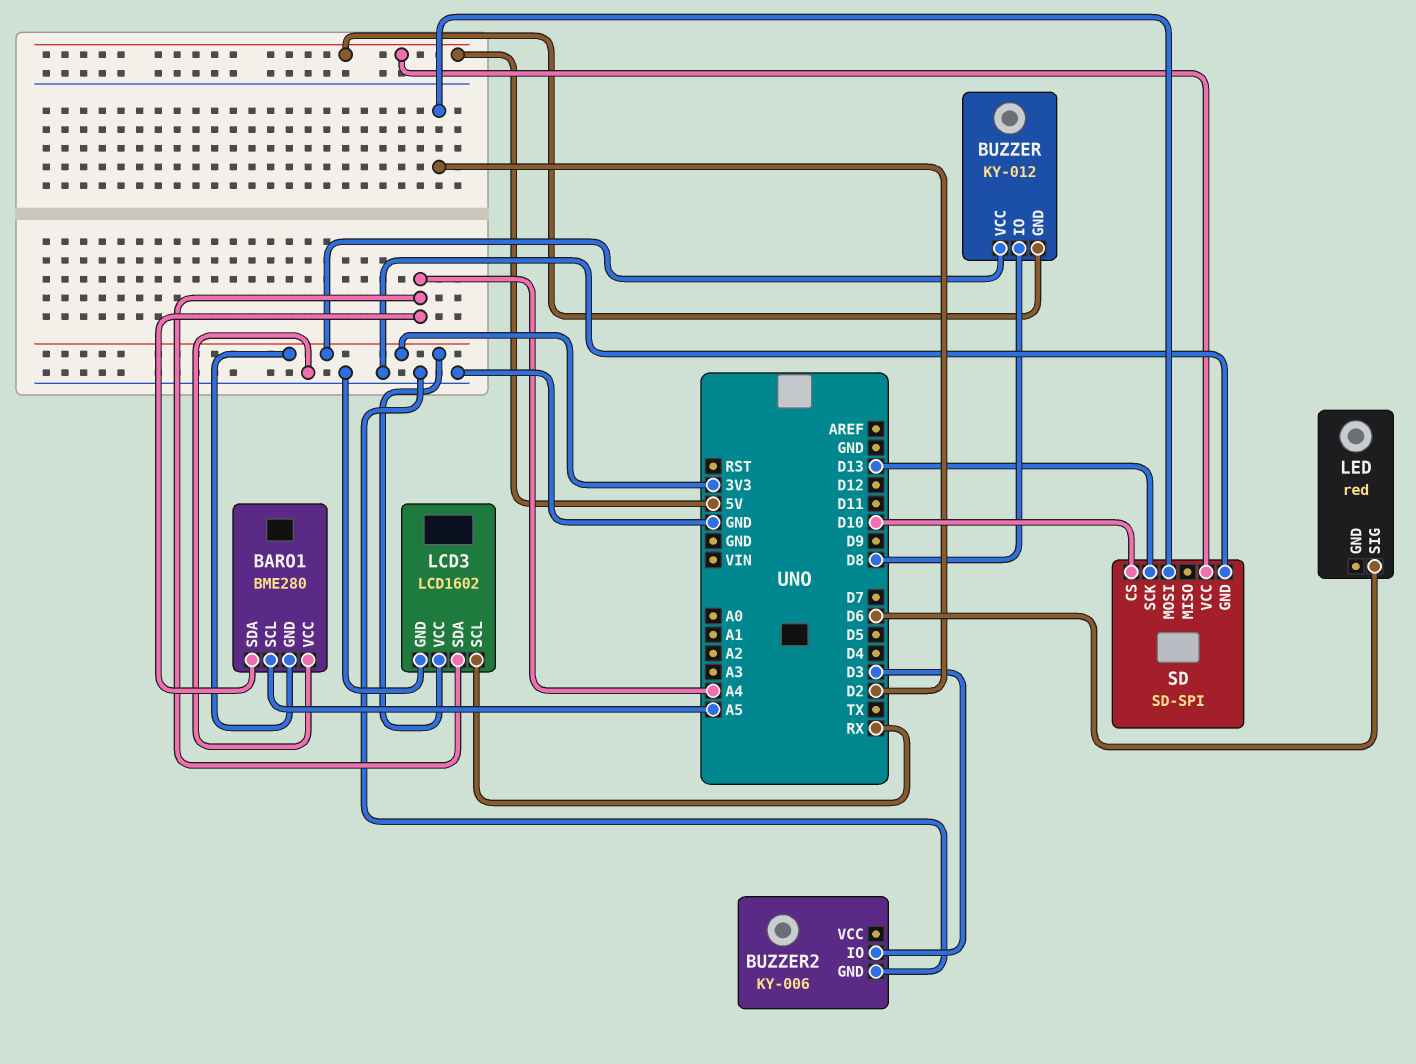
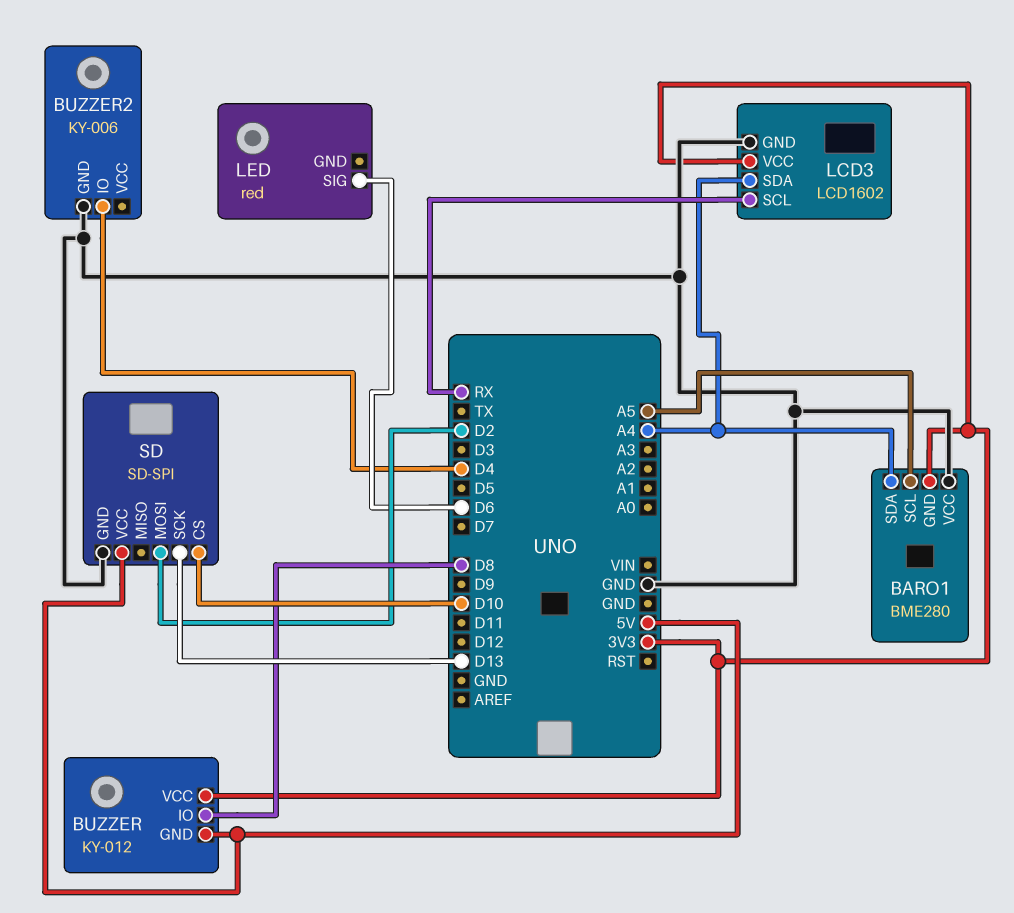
BUZZER2 pin IO: D3 -> D4

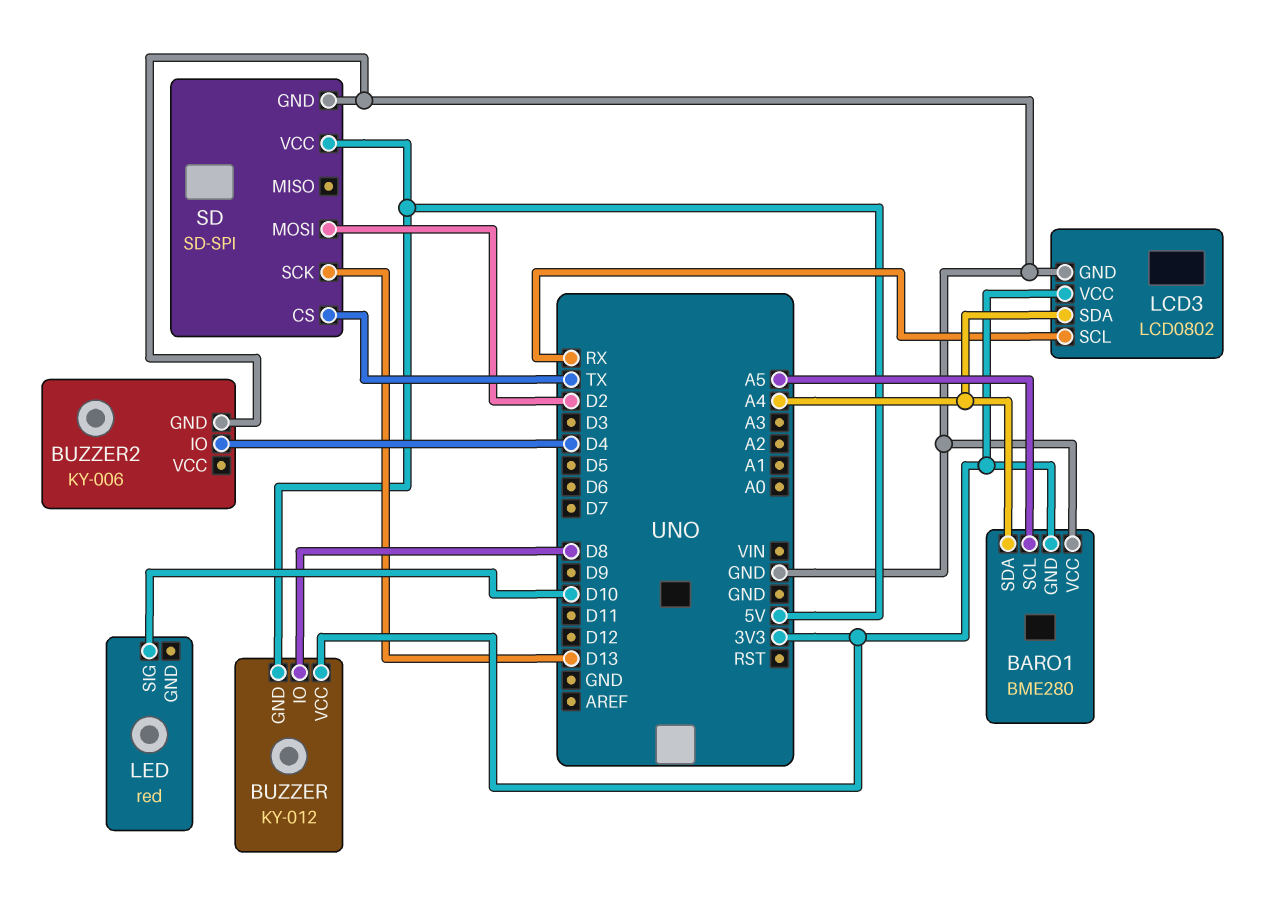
LCD3: LCD1602 -> LCD0802
LED pin SIG: D6 -> D10
SD pin CS: D10 -> TX

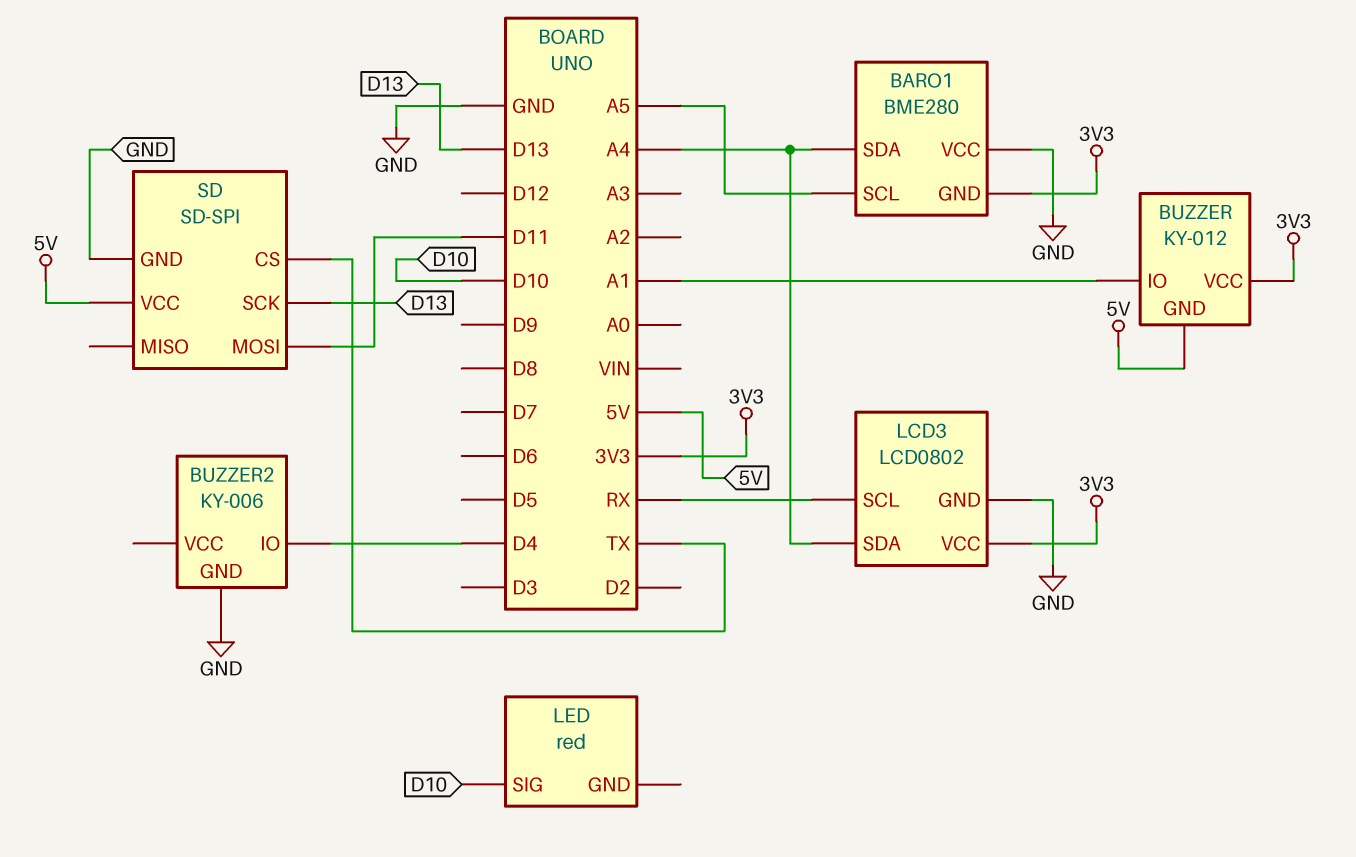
BUZZER pin IO: D8 -> A1
SD pin MOSI: D2 -> D11

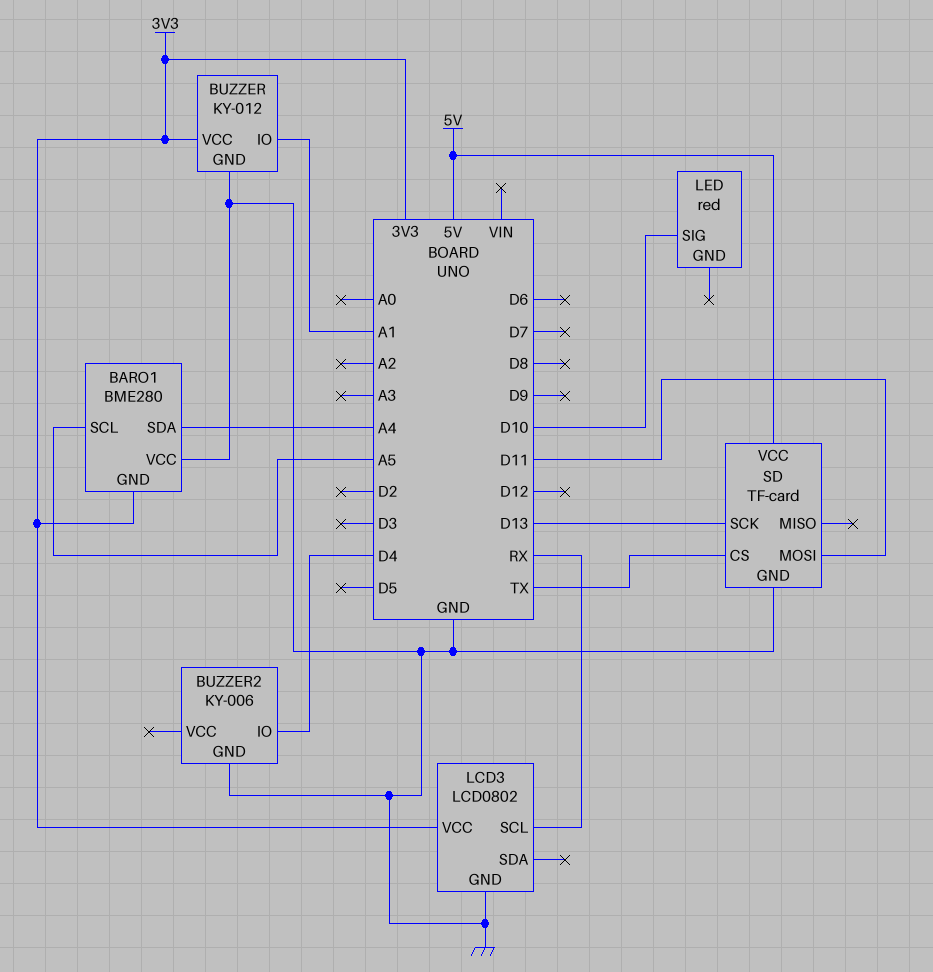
BUZZER pin GND: 5V -> GND
LCD3 pin SDA: A4 -> none
SD: SD-SPI -> TF-card

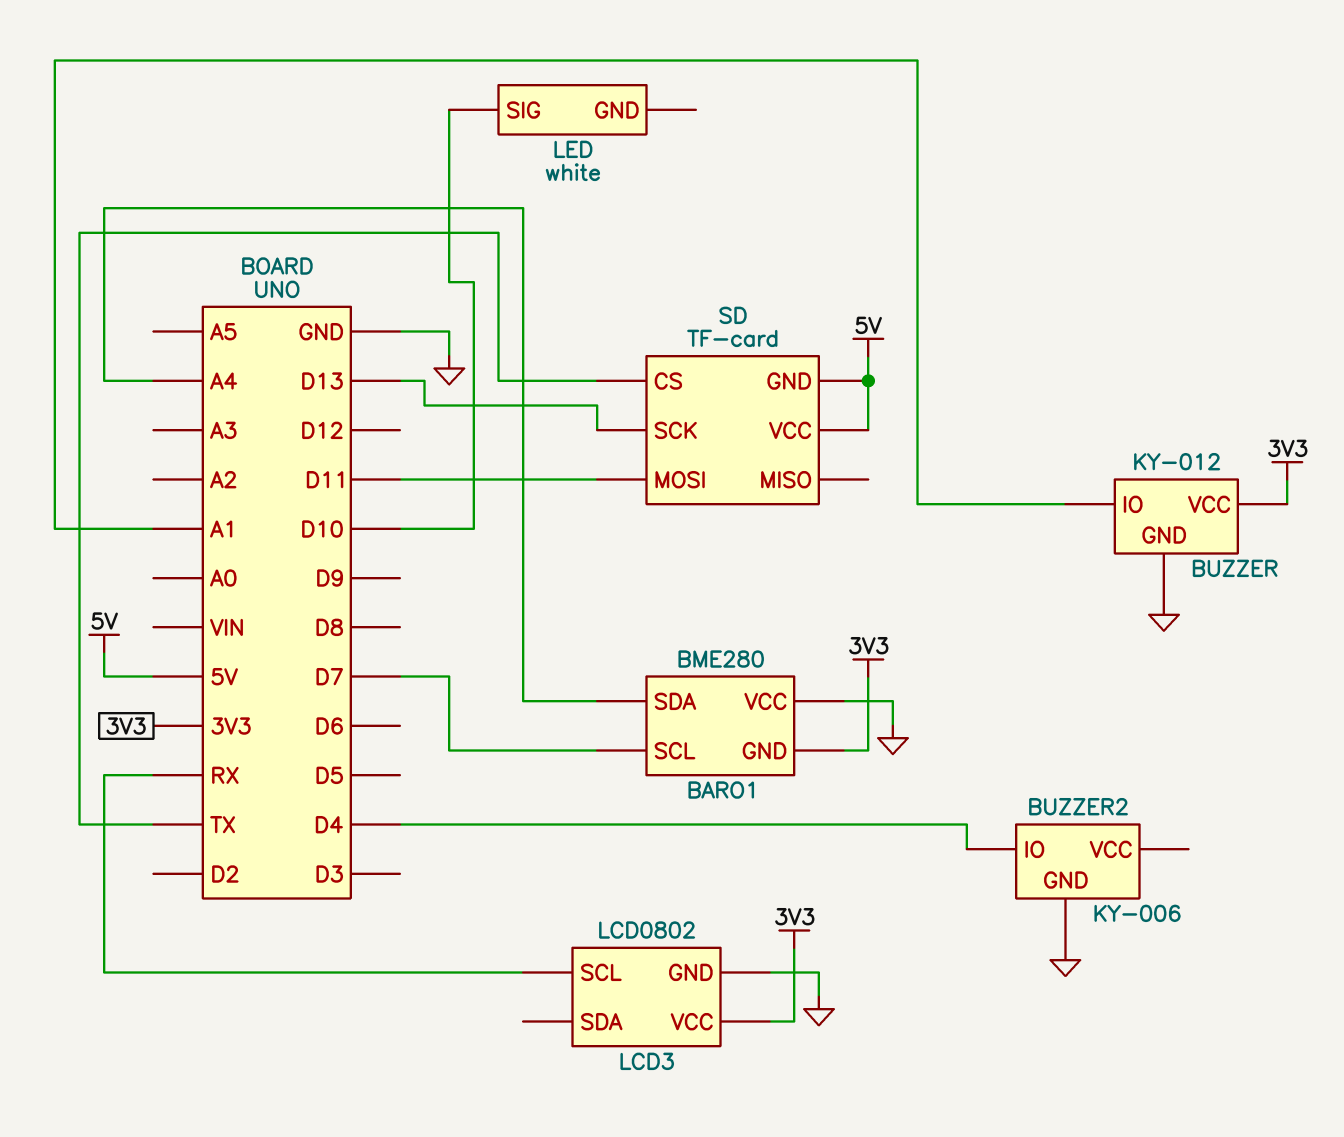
BARO1 pin SCL: A5 -> D7
LED: red -> white
SD pin GND: GND -> 5V

